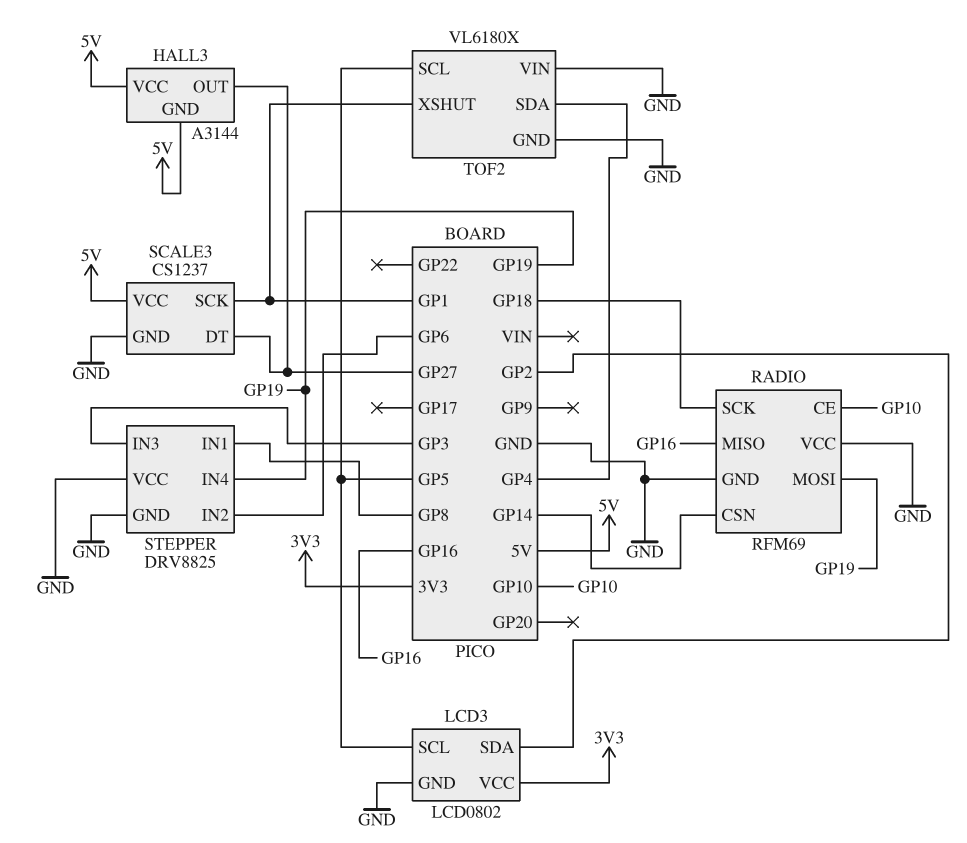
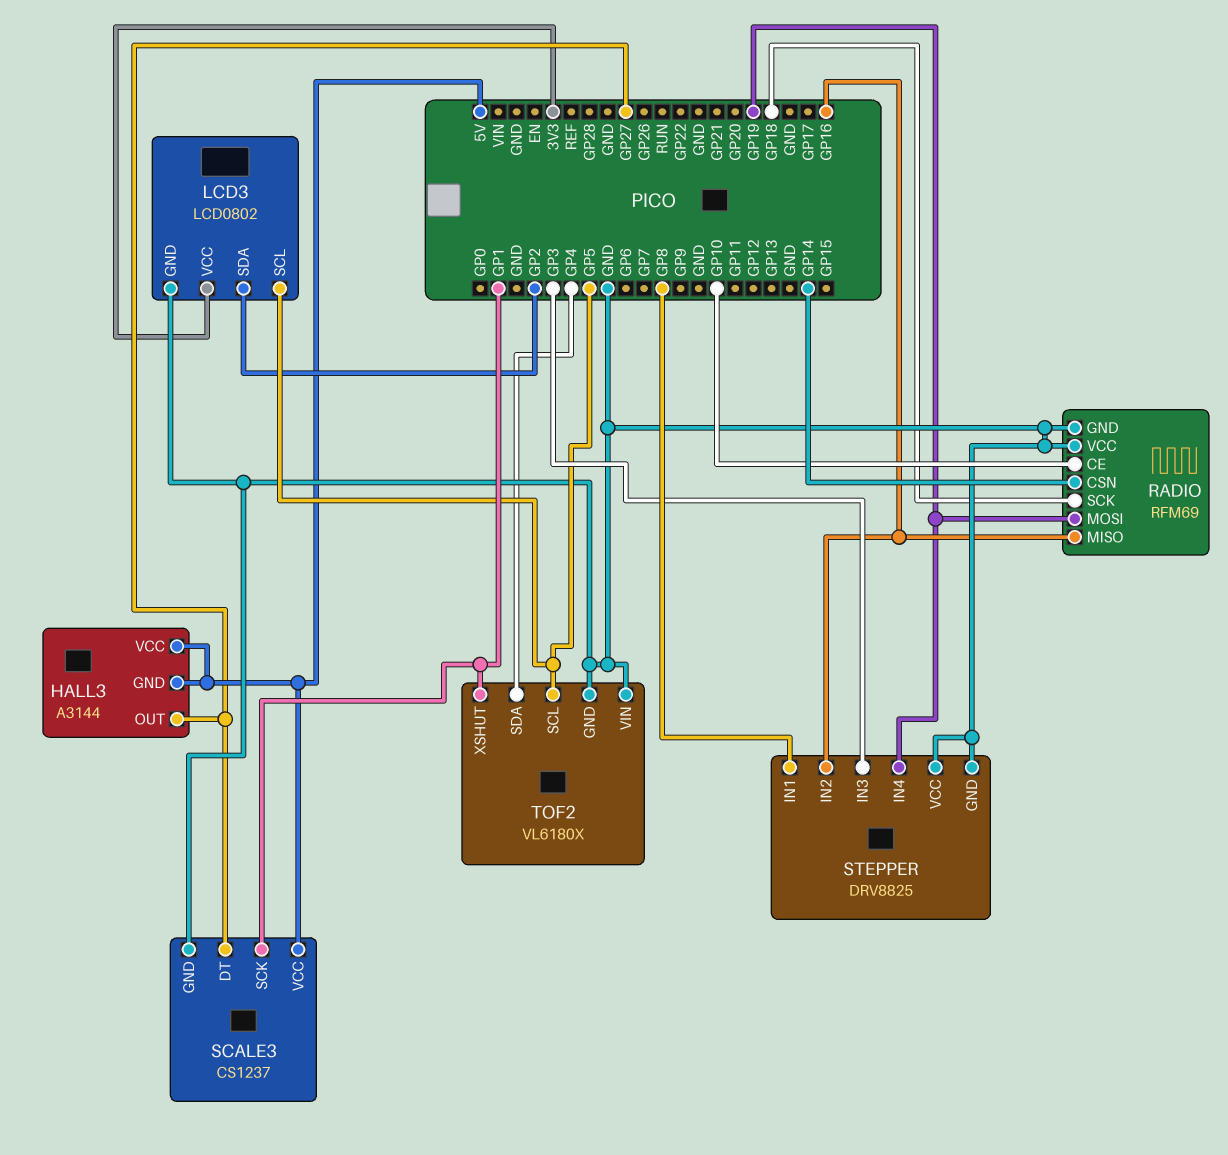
STEPPER pin IN2: GP6 -> GP16

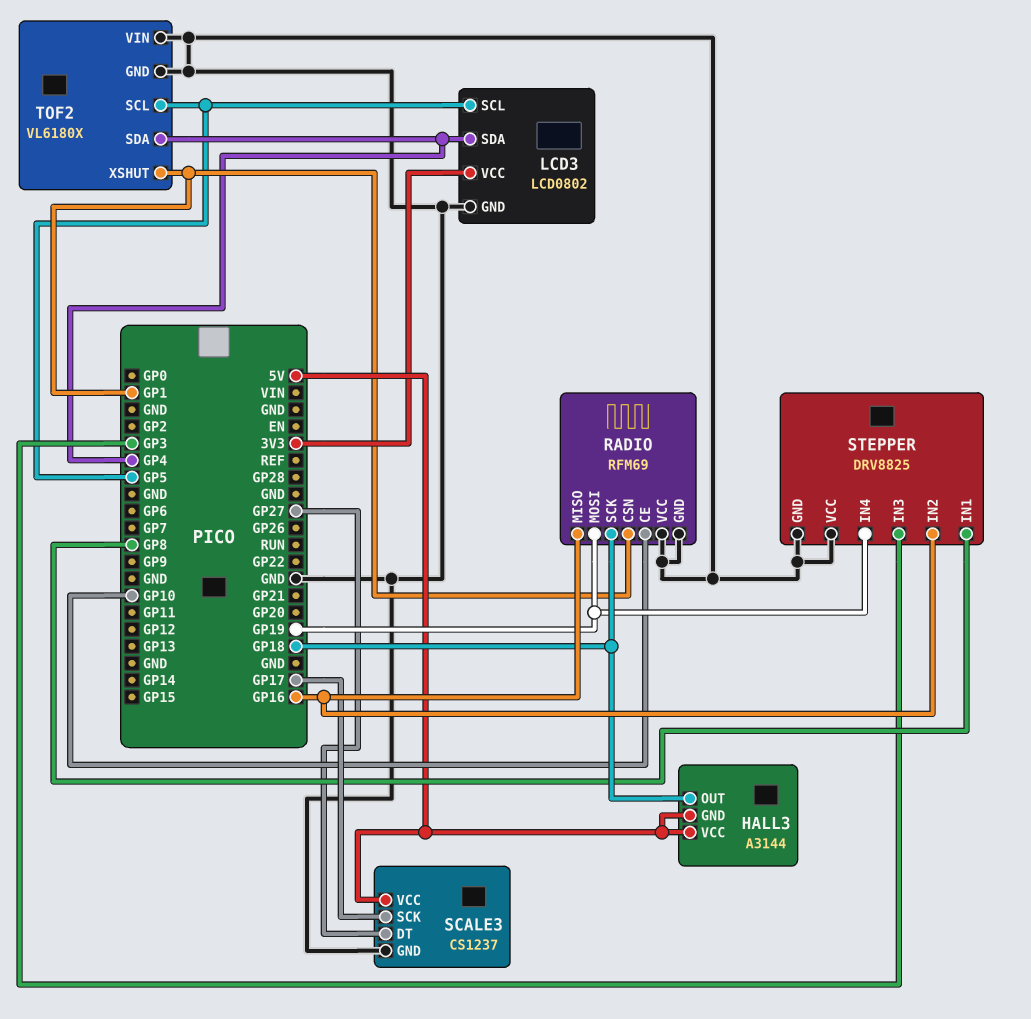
HALL3 pin OUT: GP27 -> GP18
LCD3 pin SDA: GP2 -> GP4
RADIO pin CSN: GP14 -> GP1
SCALE3 pin SCK: GP1 -> GP17

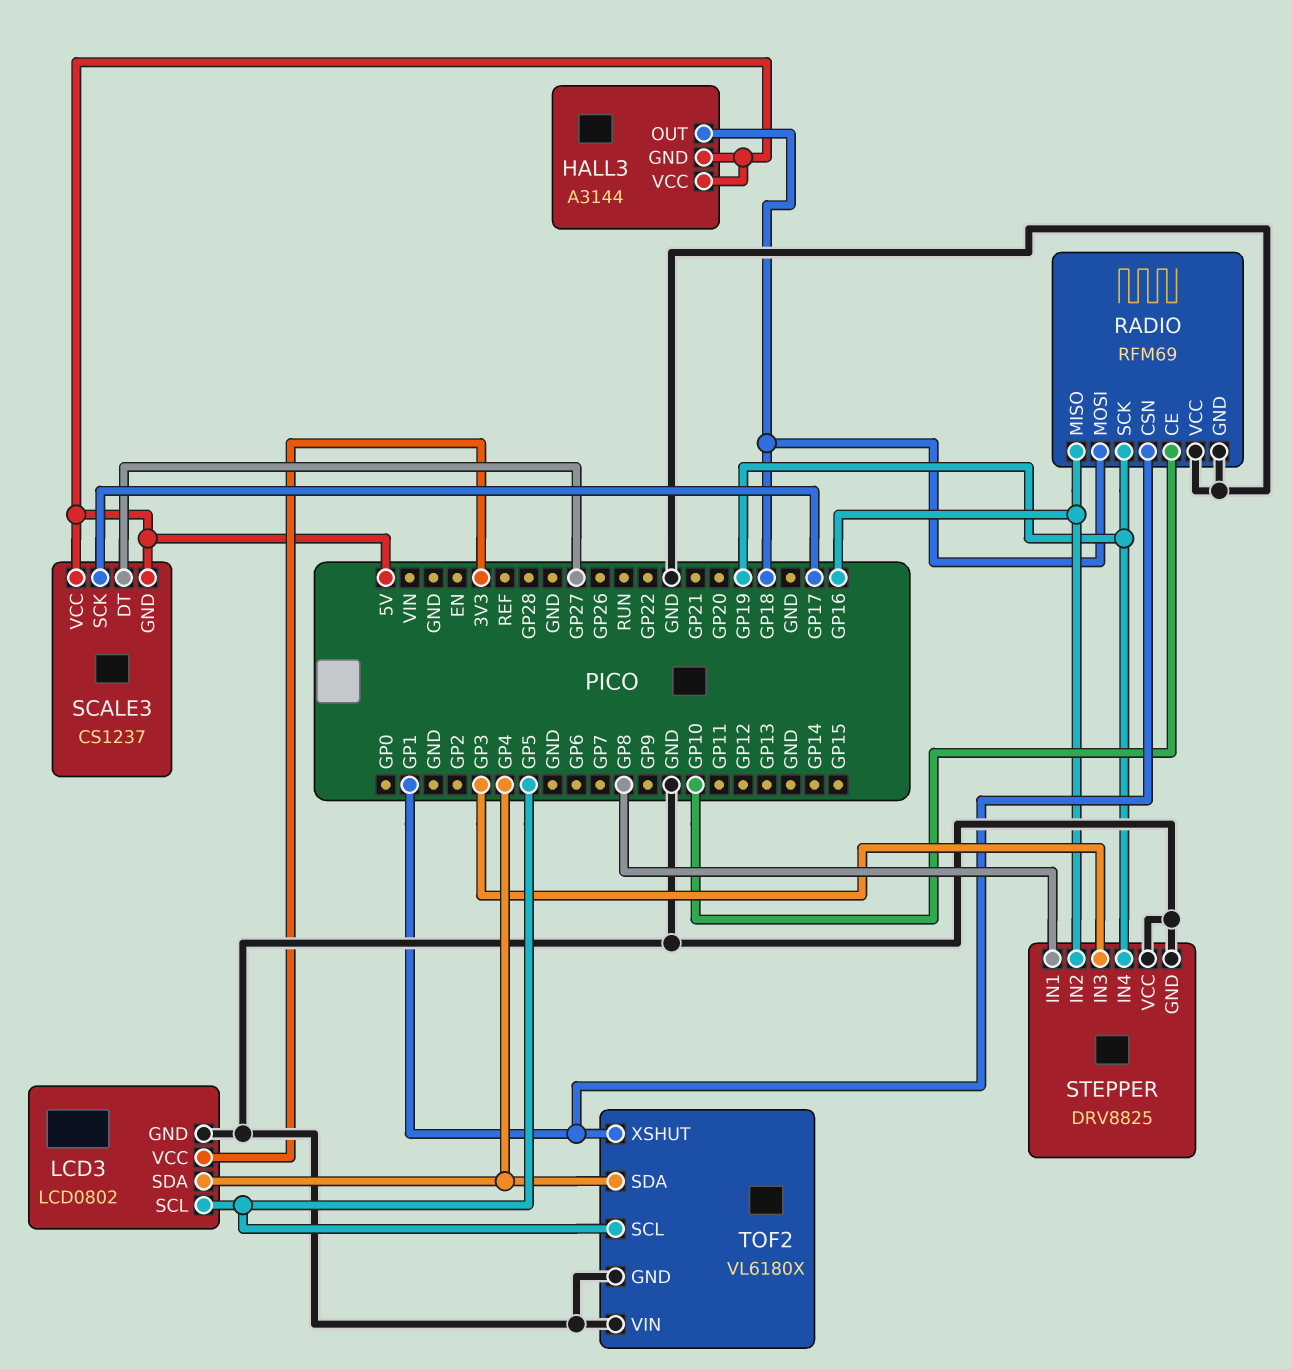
RADIO pin MOSI: GP19 -> GP18
RADIO pin SCK: GP18 -> GP19
SCALE3 pin GND: GND -> 5V

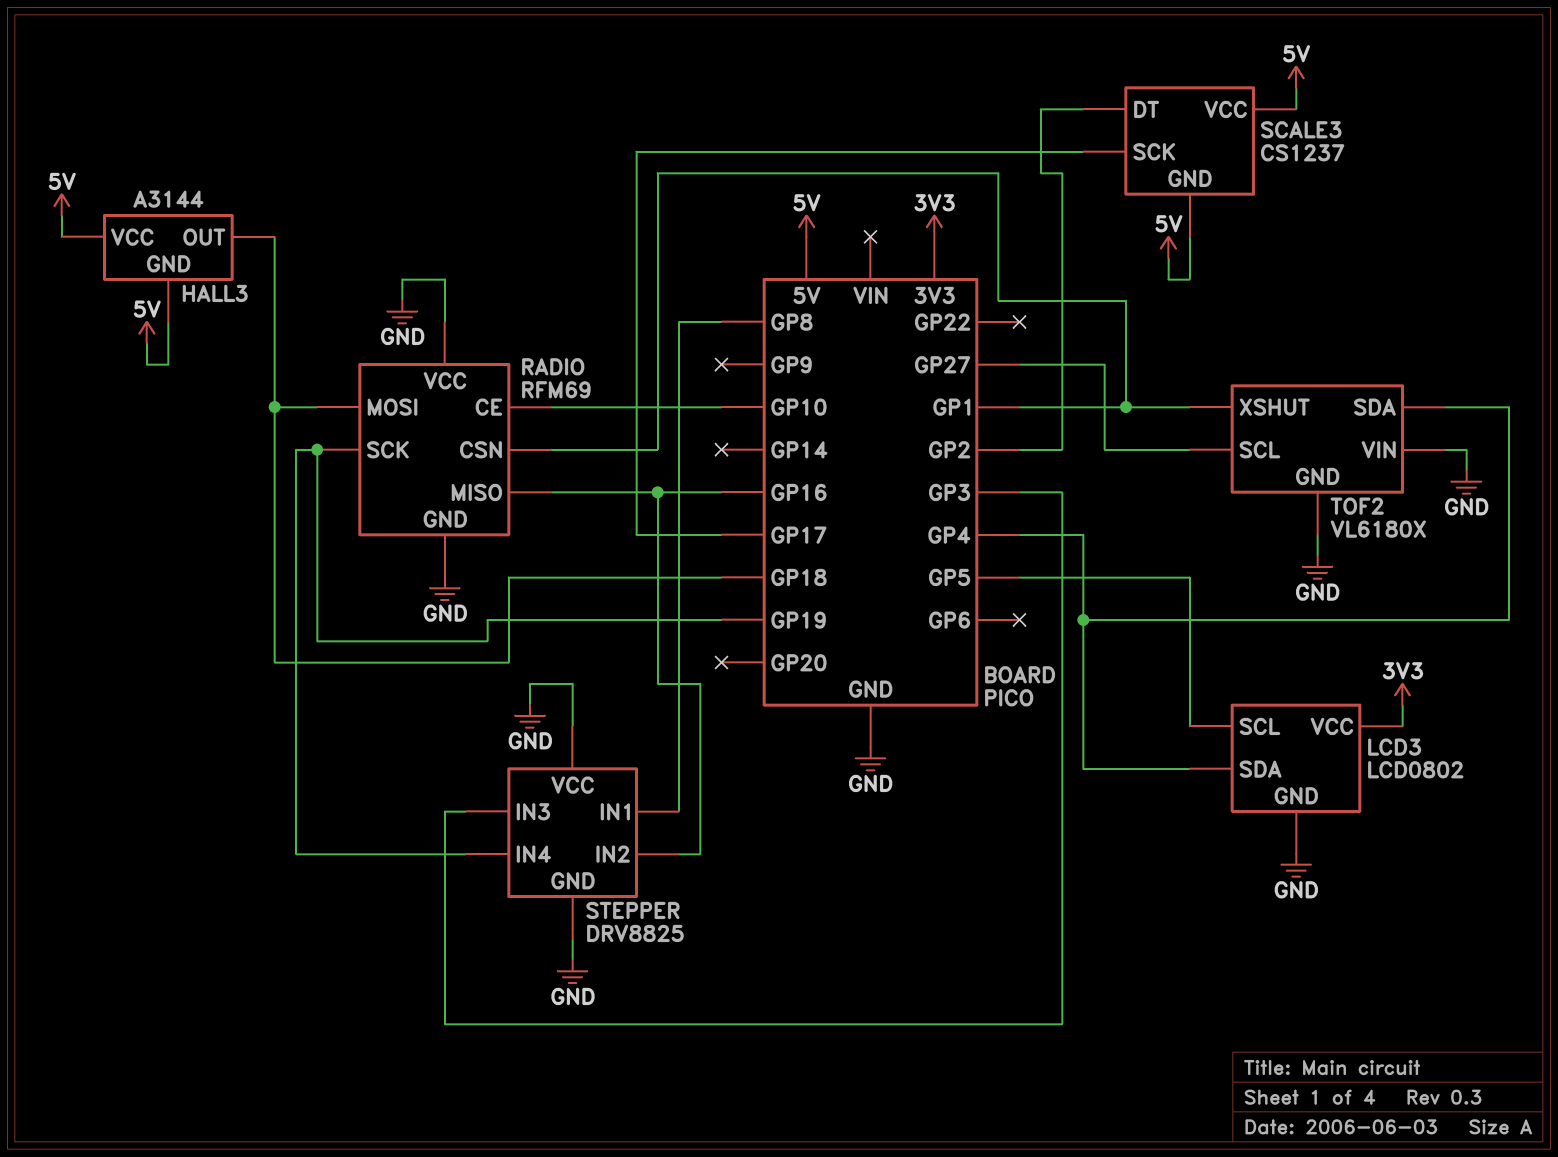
SCALE3 pin DT: GP27 -> GP2
TOF2 pin SCL: GP5 -> GP27

